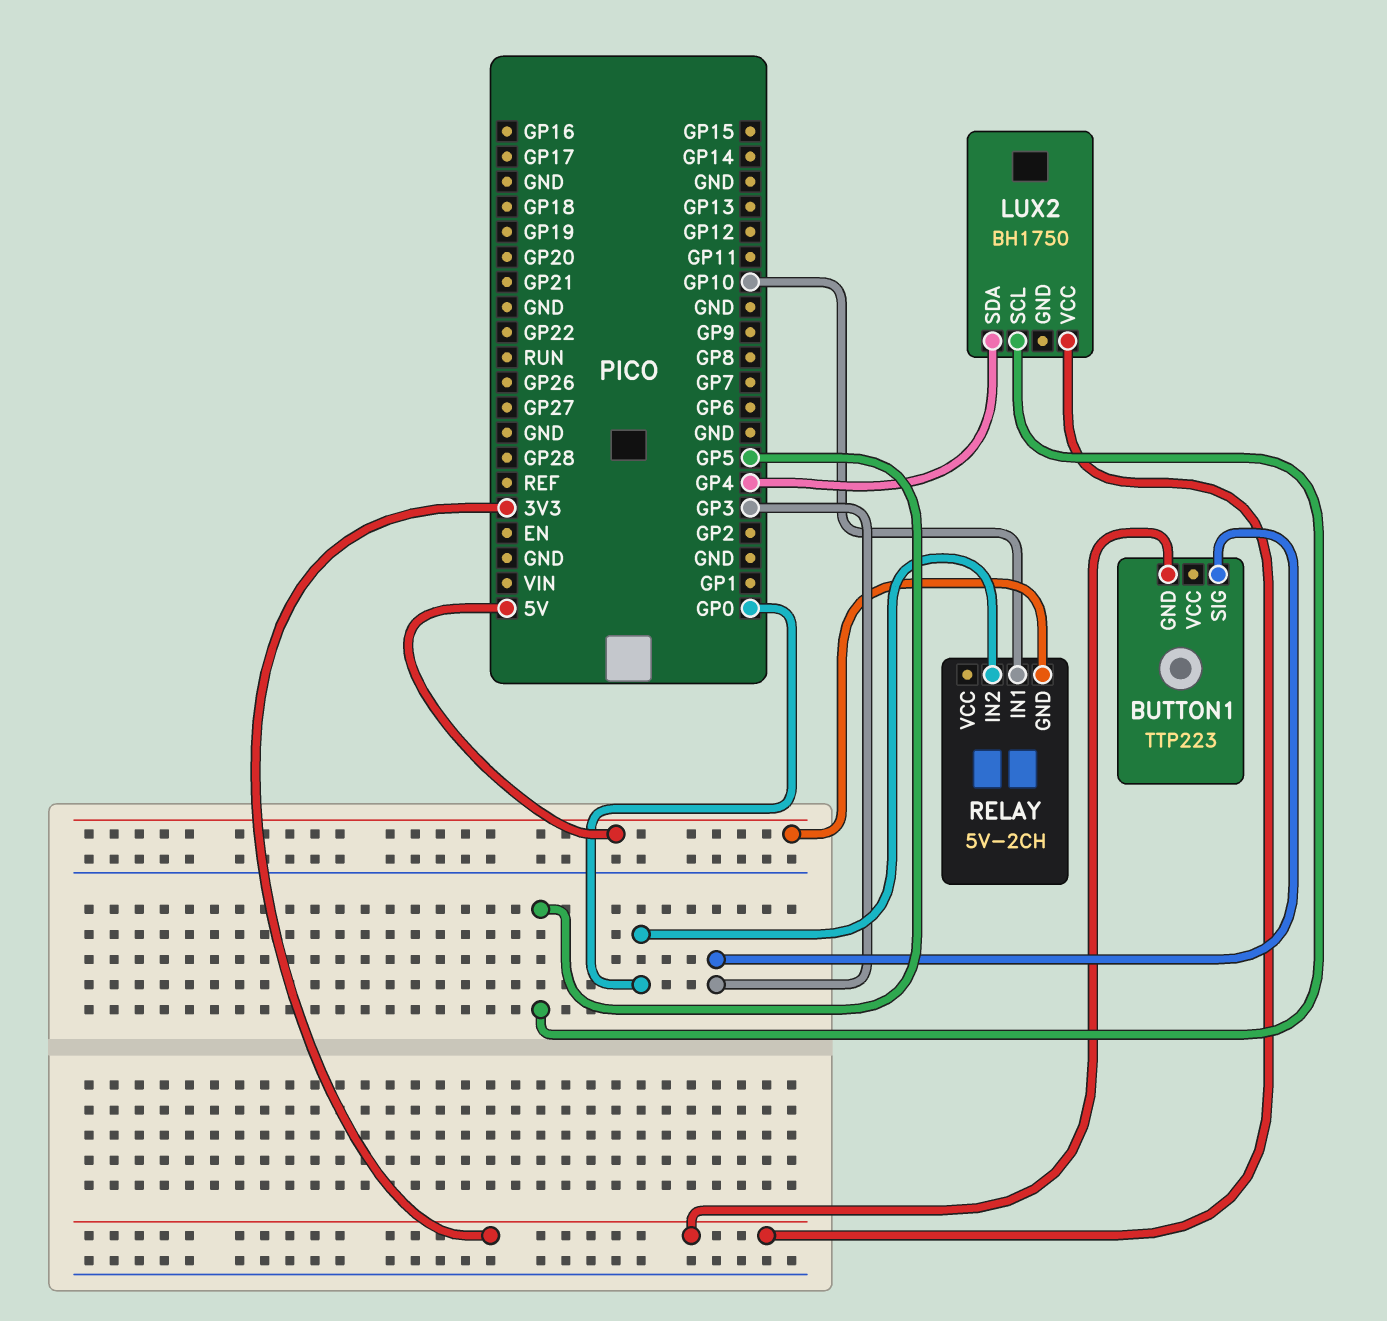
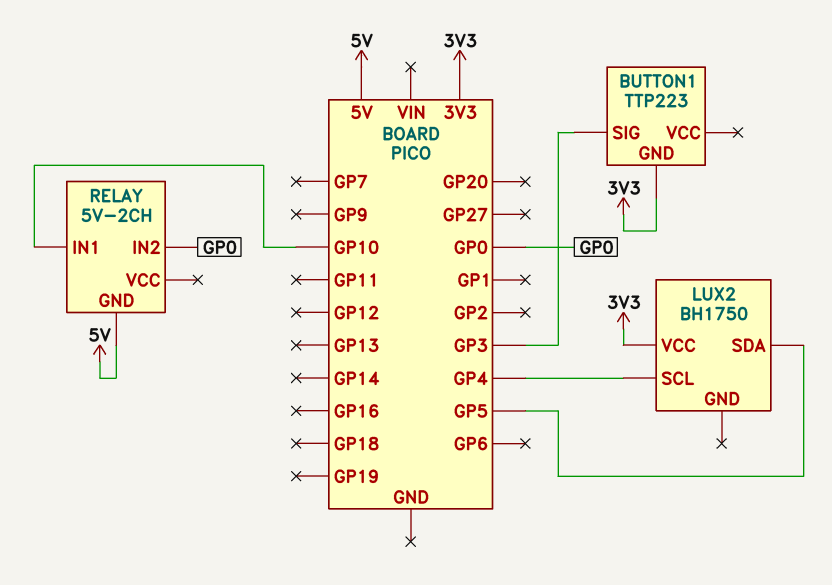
LUX2 pin SCL: GP5 -> GP4
LUX2 pin SDA: GP4 -> GP5

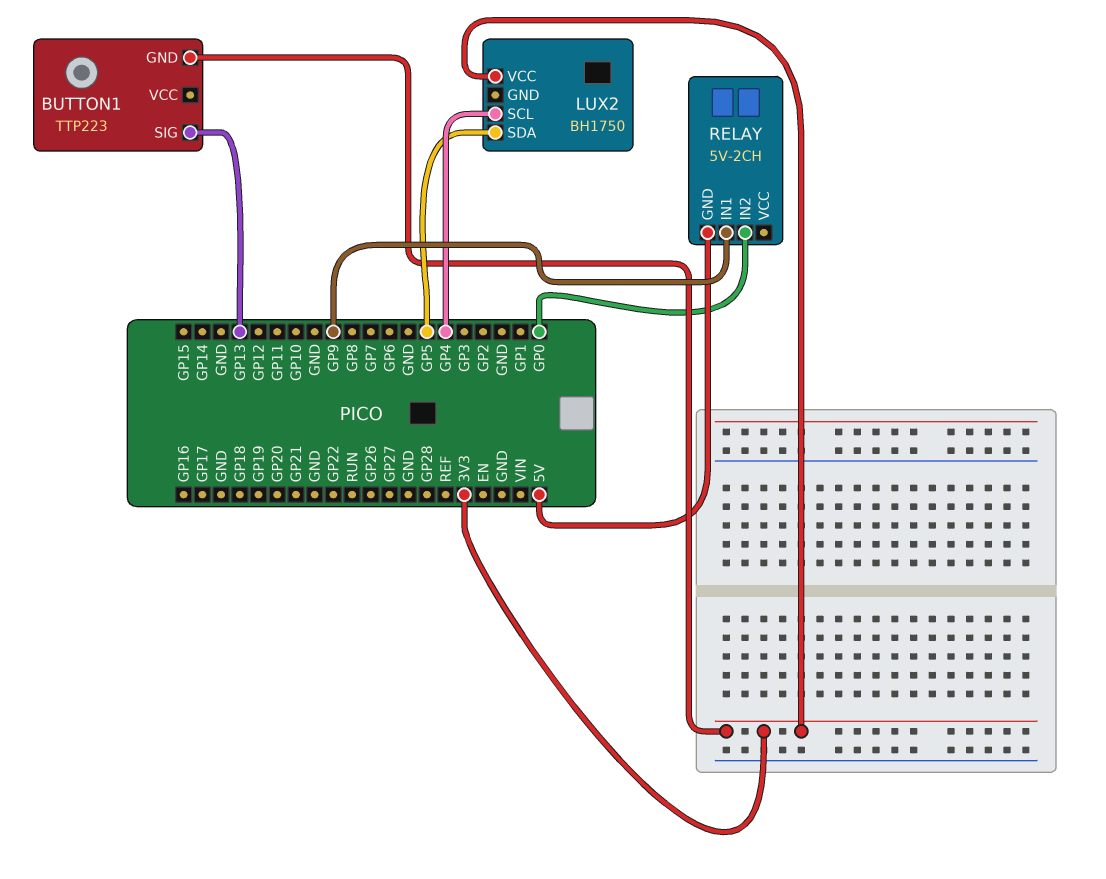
BUTTON1 pin SIG: GP3 -> GP13
RELAY pin IN1: GP10 -> GP9

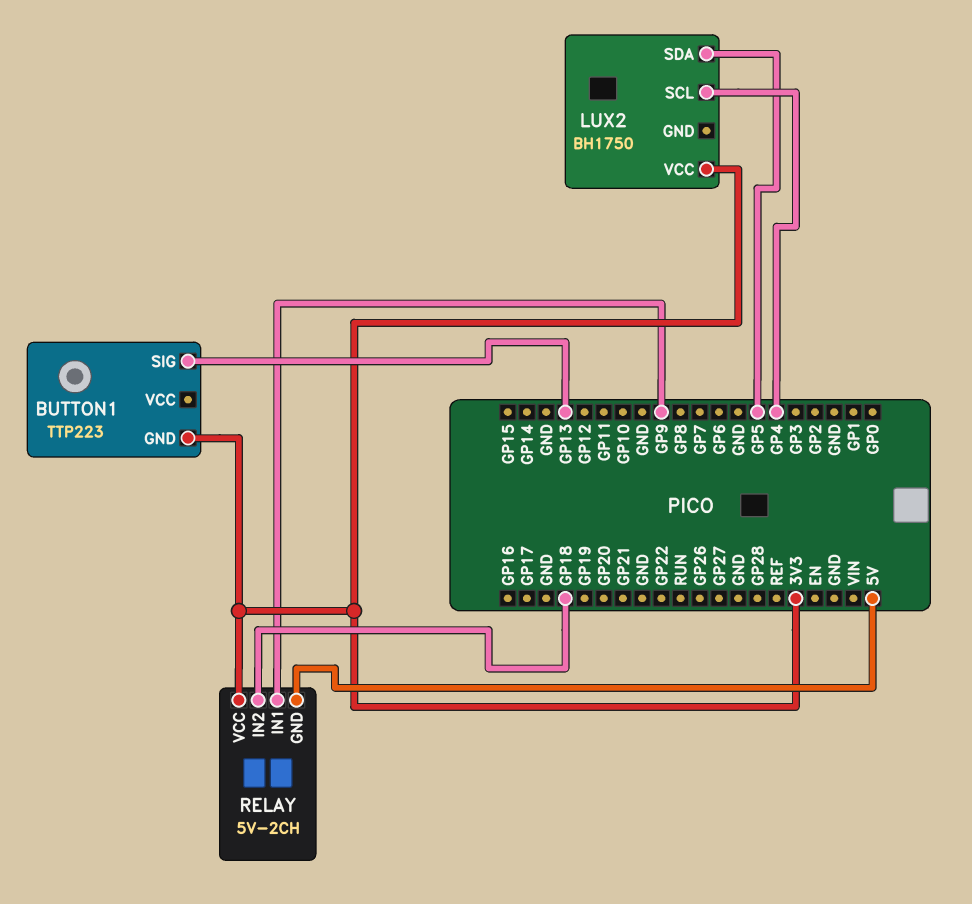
RELAY pin IN2: GP0 -> GP18
RELAY pin VCC: none -> 3V3

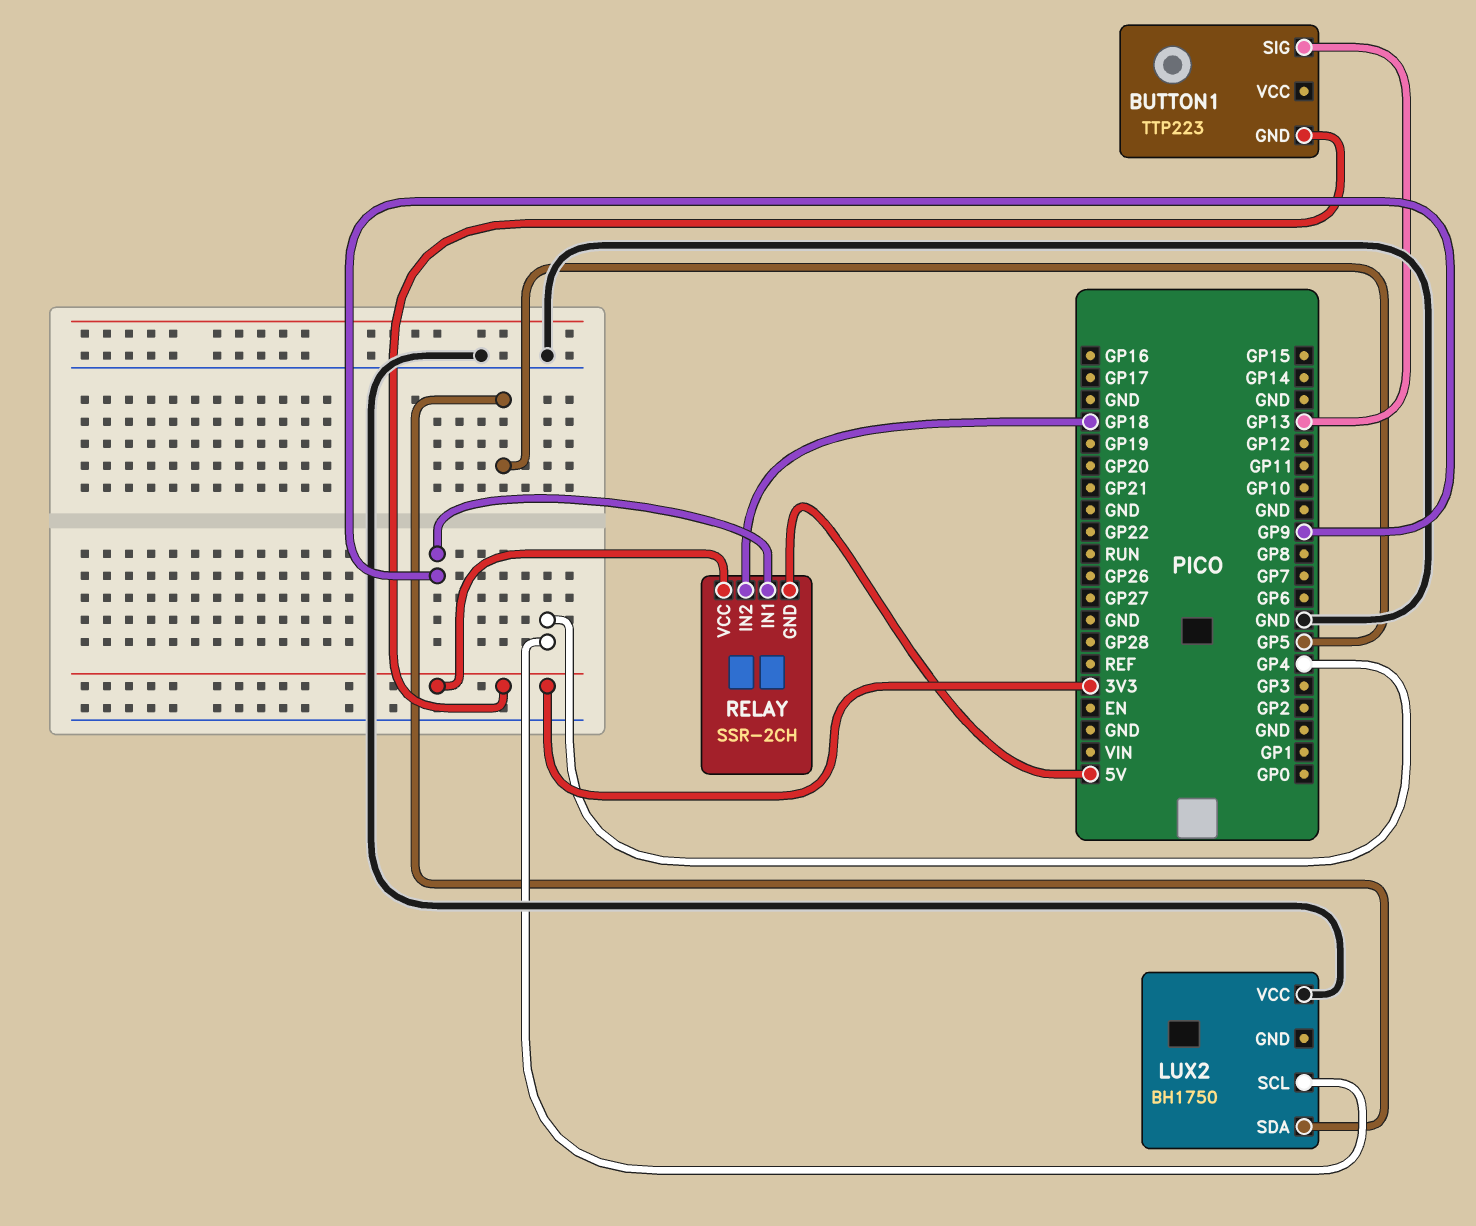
LUX2 pin VCC: 3V3 -> GND
RELAY: 5V-2CH -> SSR-2CH

